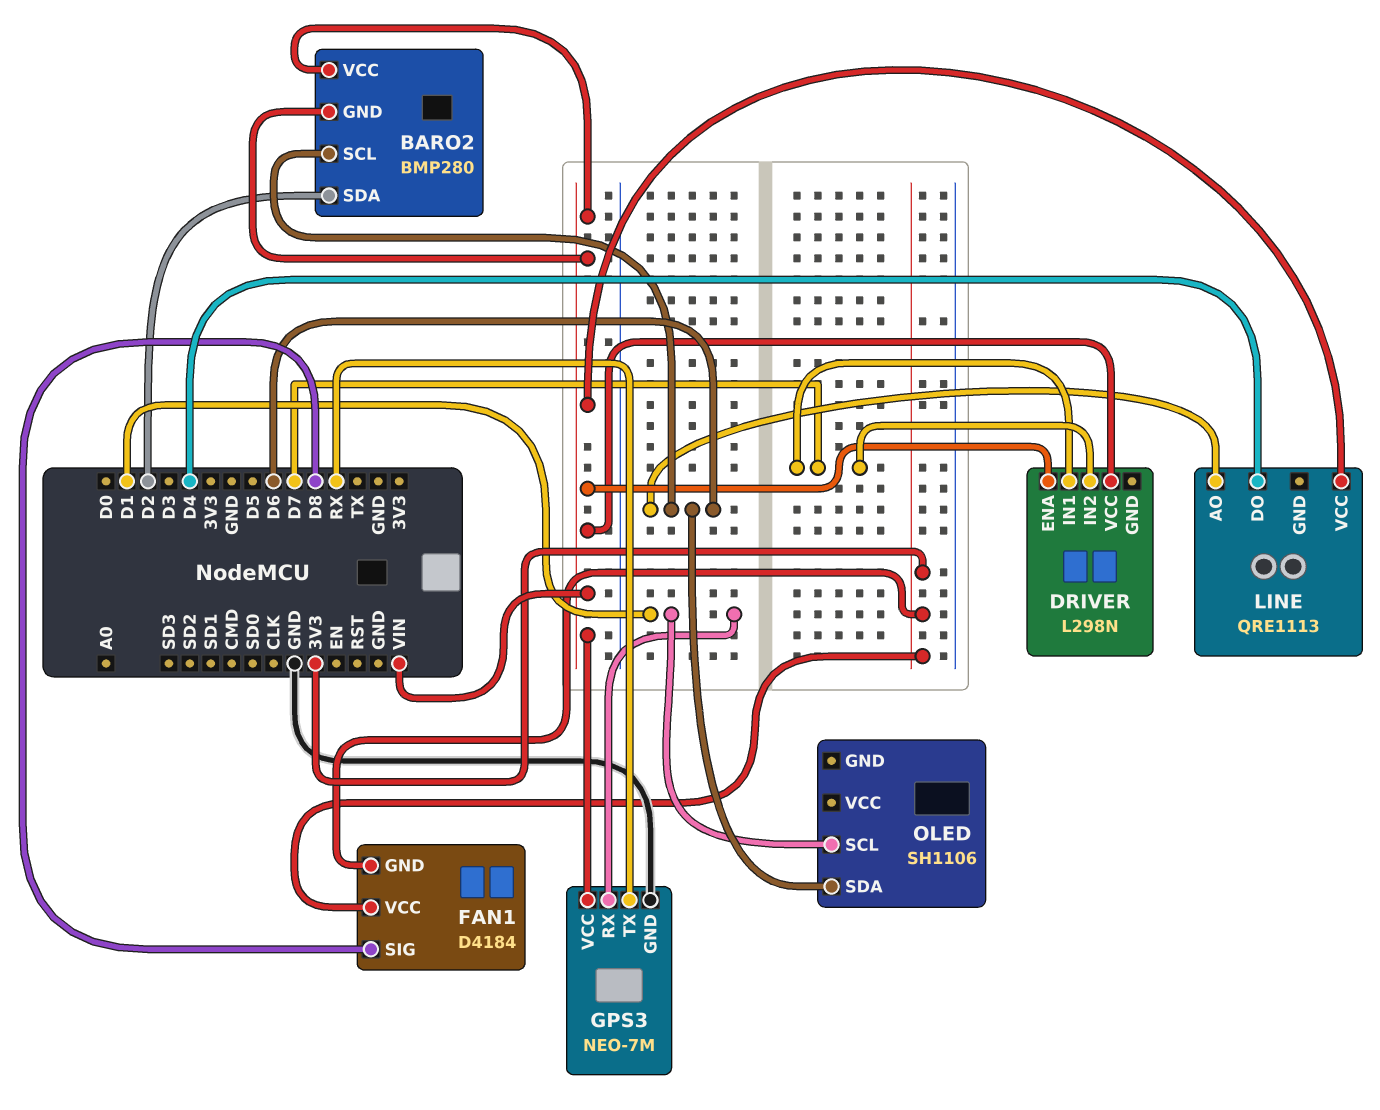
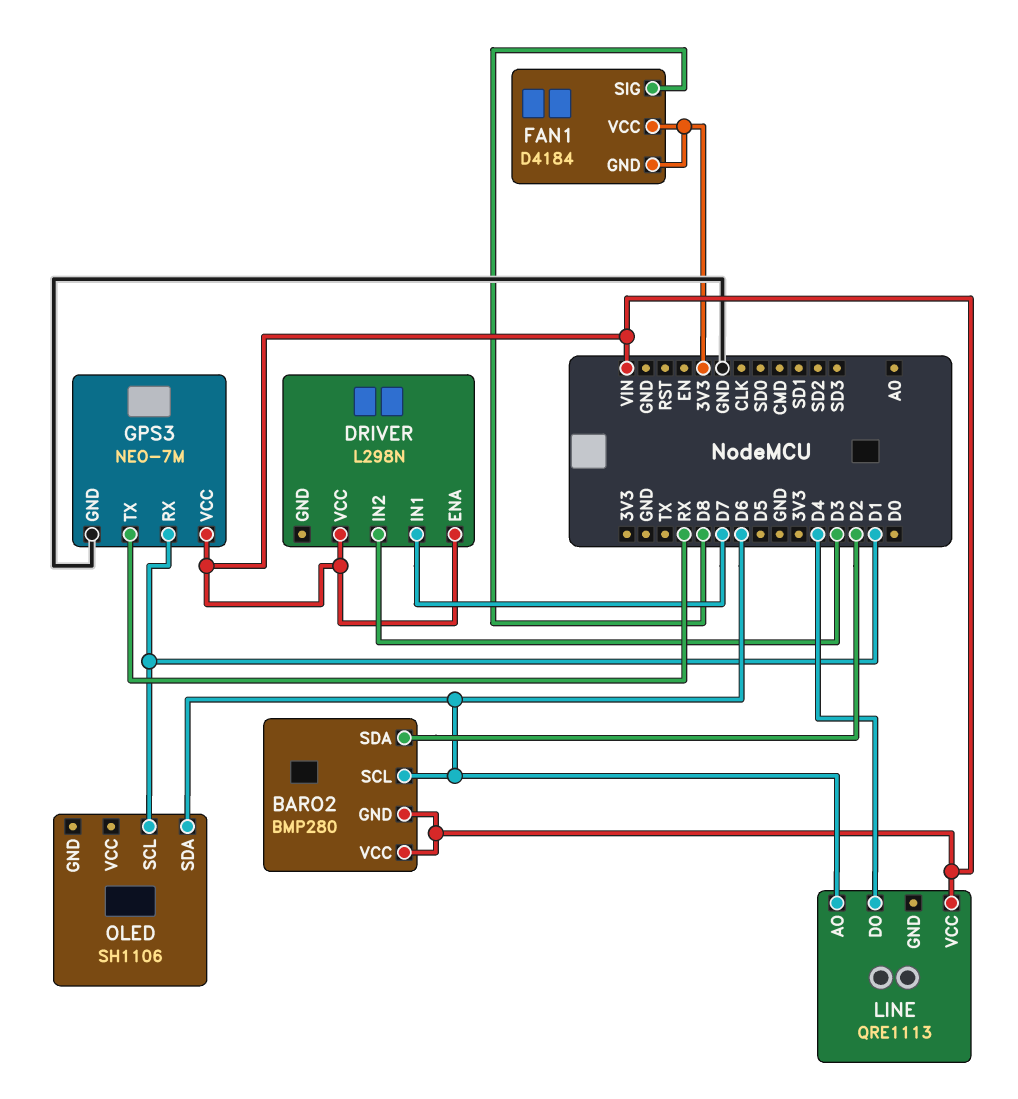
DRIVER pin IN2: D7 -> D3

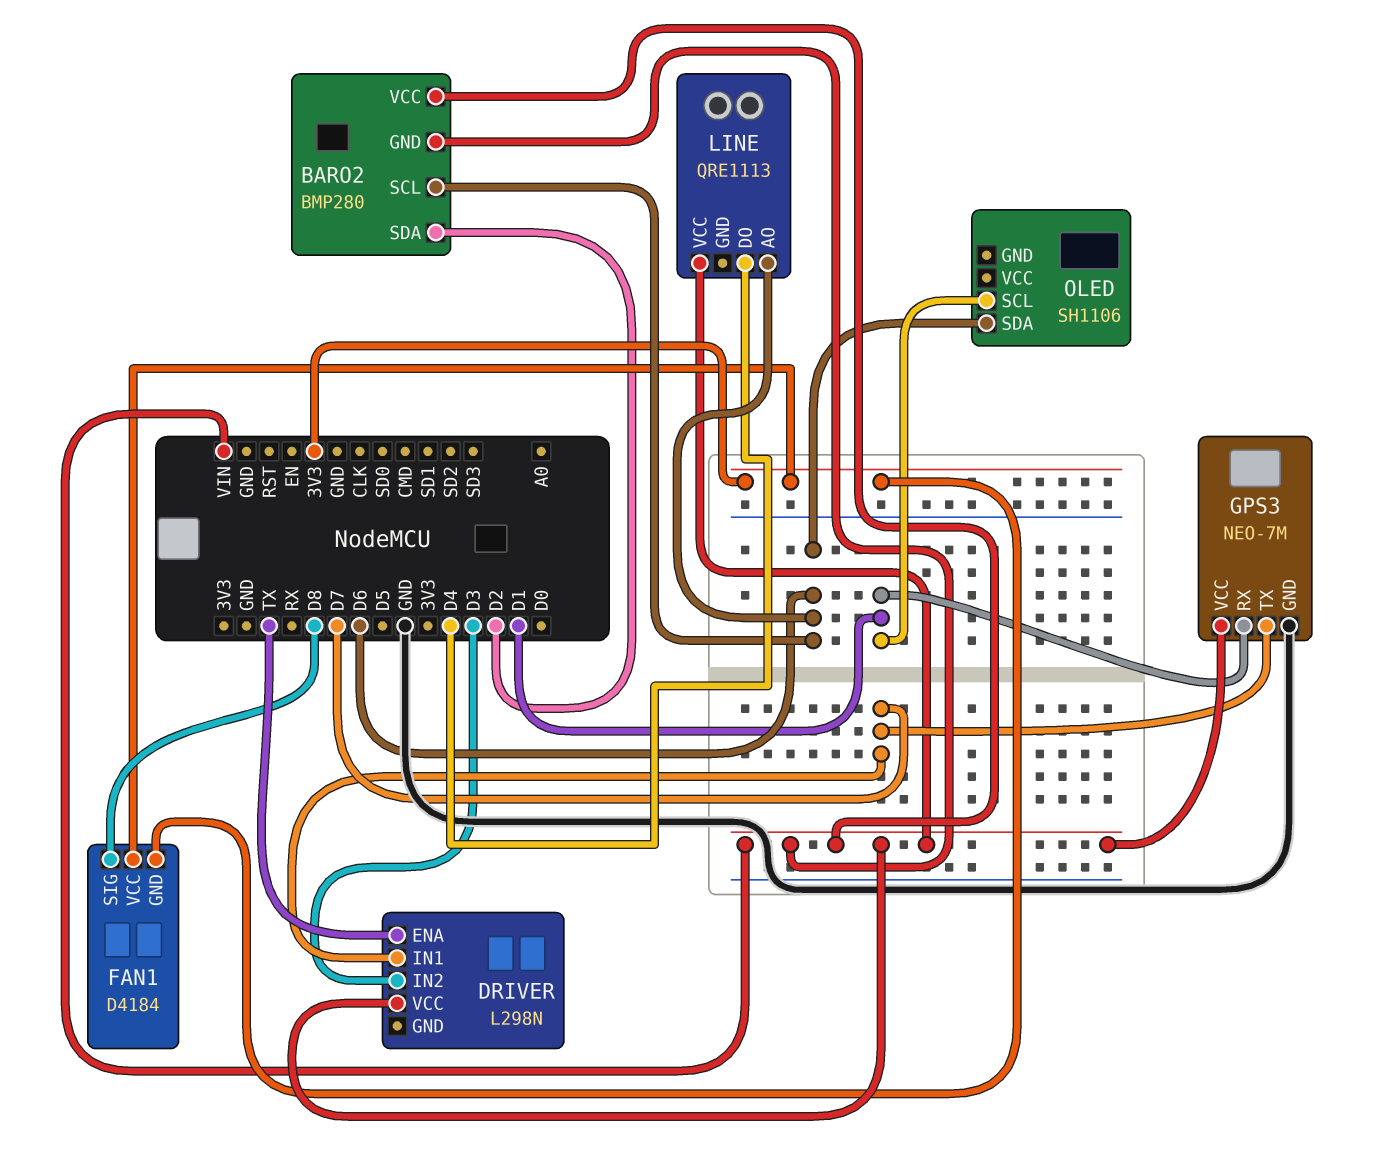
DRIVER pin ENA: VIN -> TX
GPS3 pin TX: RX -> D7

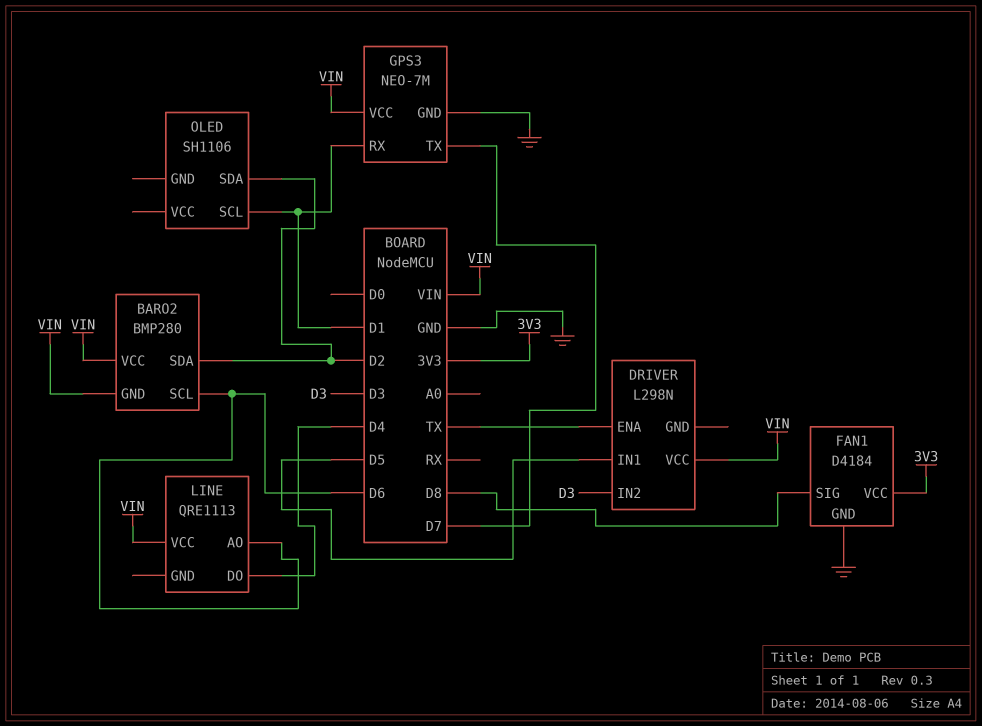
DRIVER pin IN1: D7 -> D5
FAN1 pin GND: 3V3 -> GND
OLED pin SDA: D6 -> D2

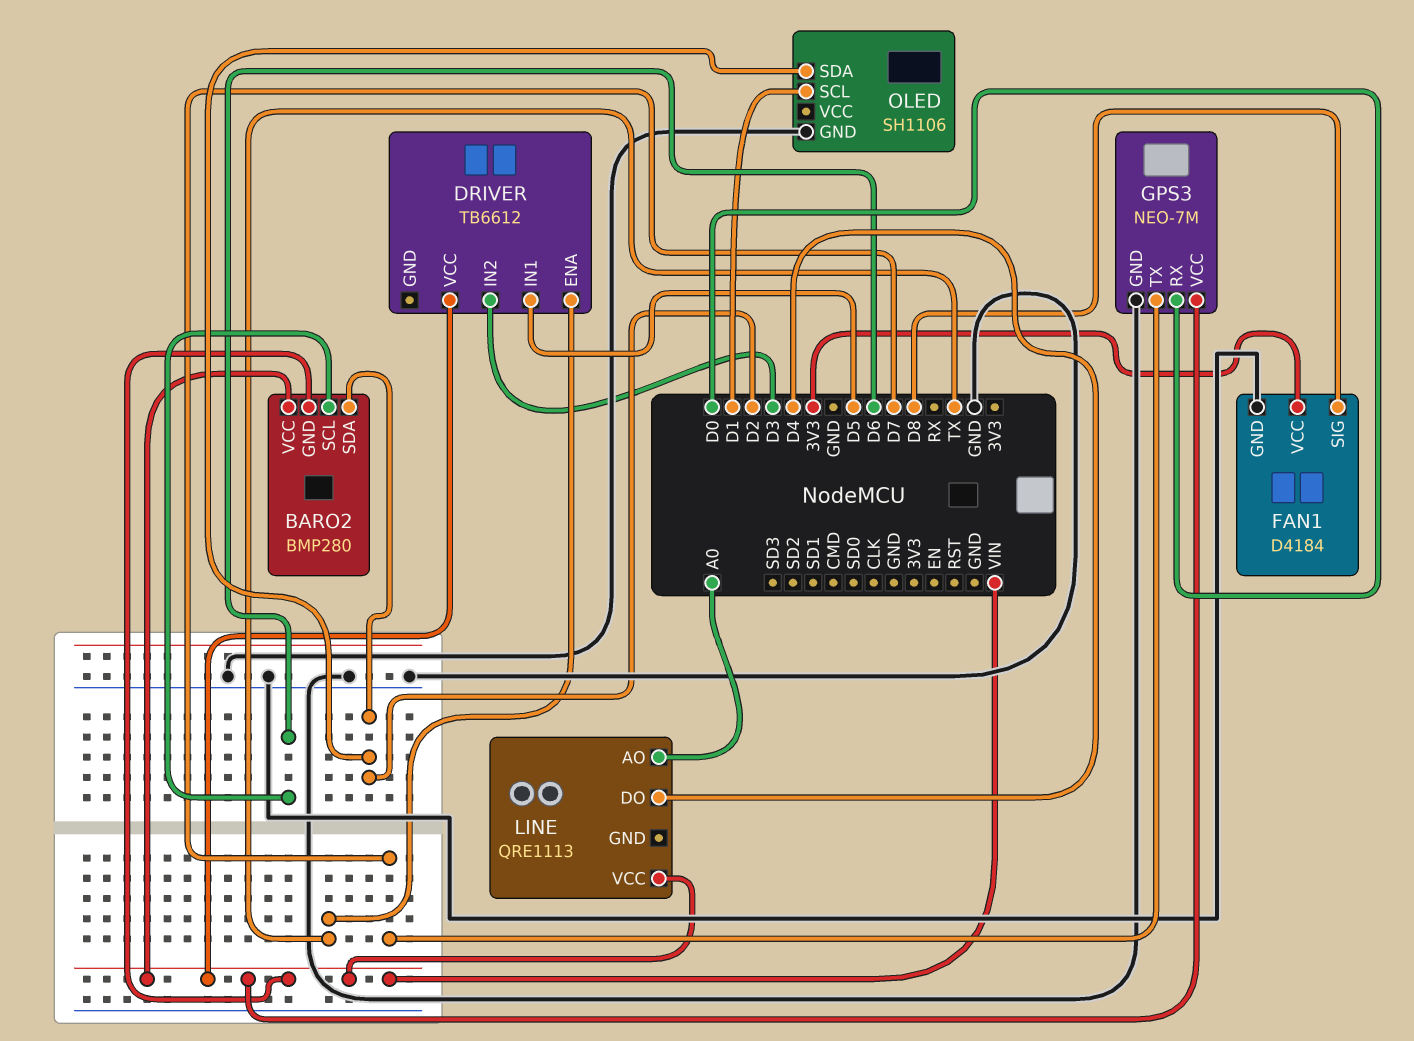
DRIVER: L298N -> TB6612
GPS3 pin RX: D1 -> D0
LINE pin AO: D6 -> A0
OLED pin GND: none -> GND

